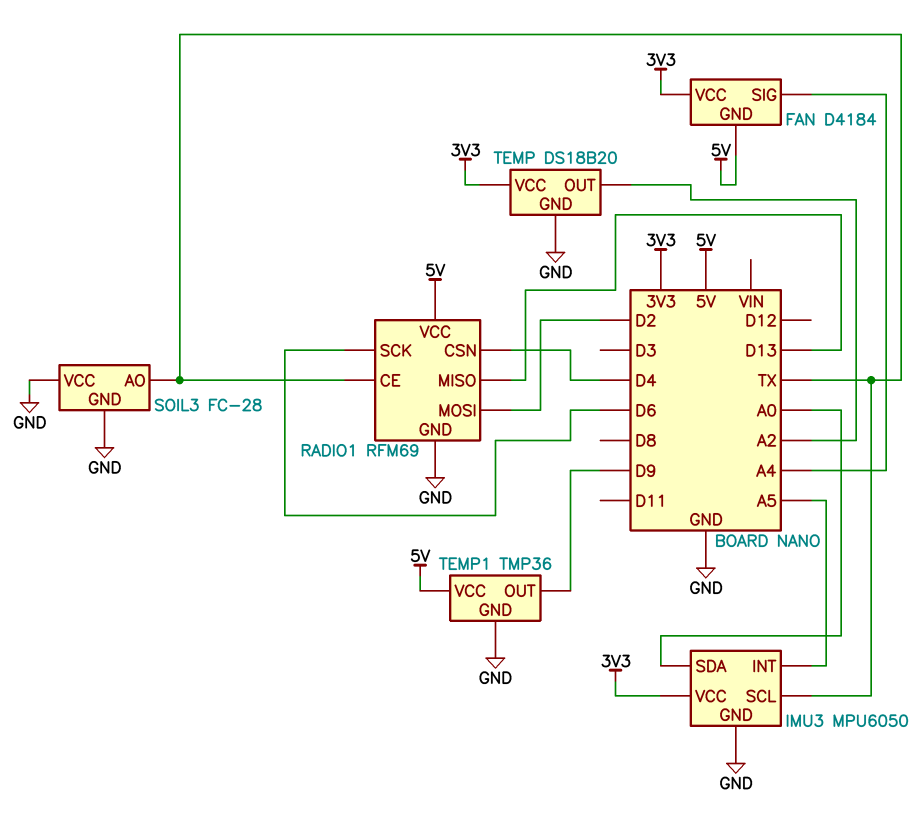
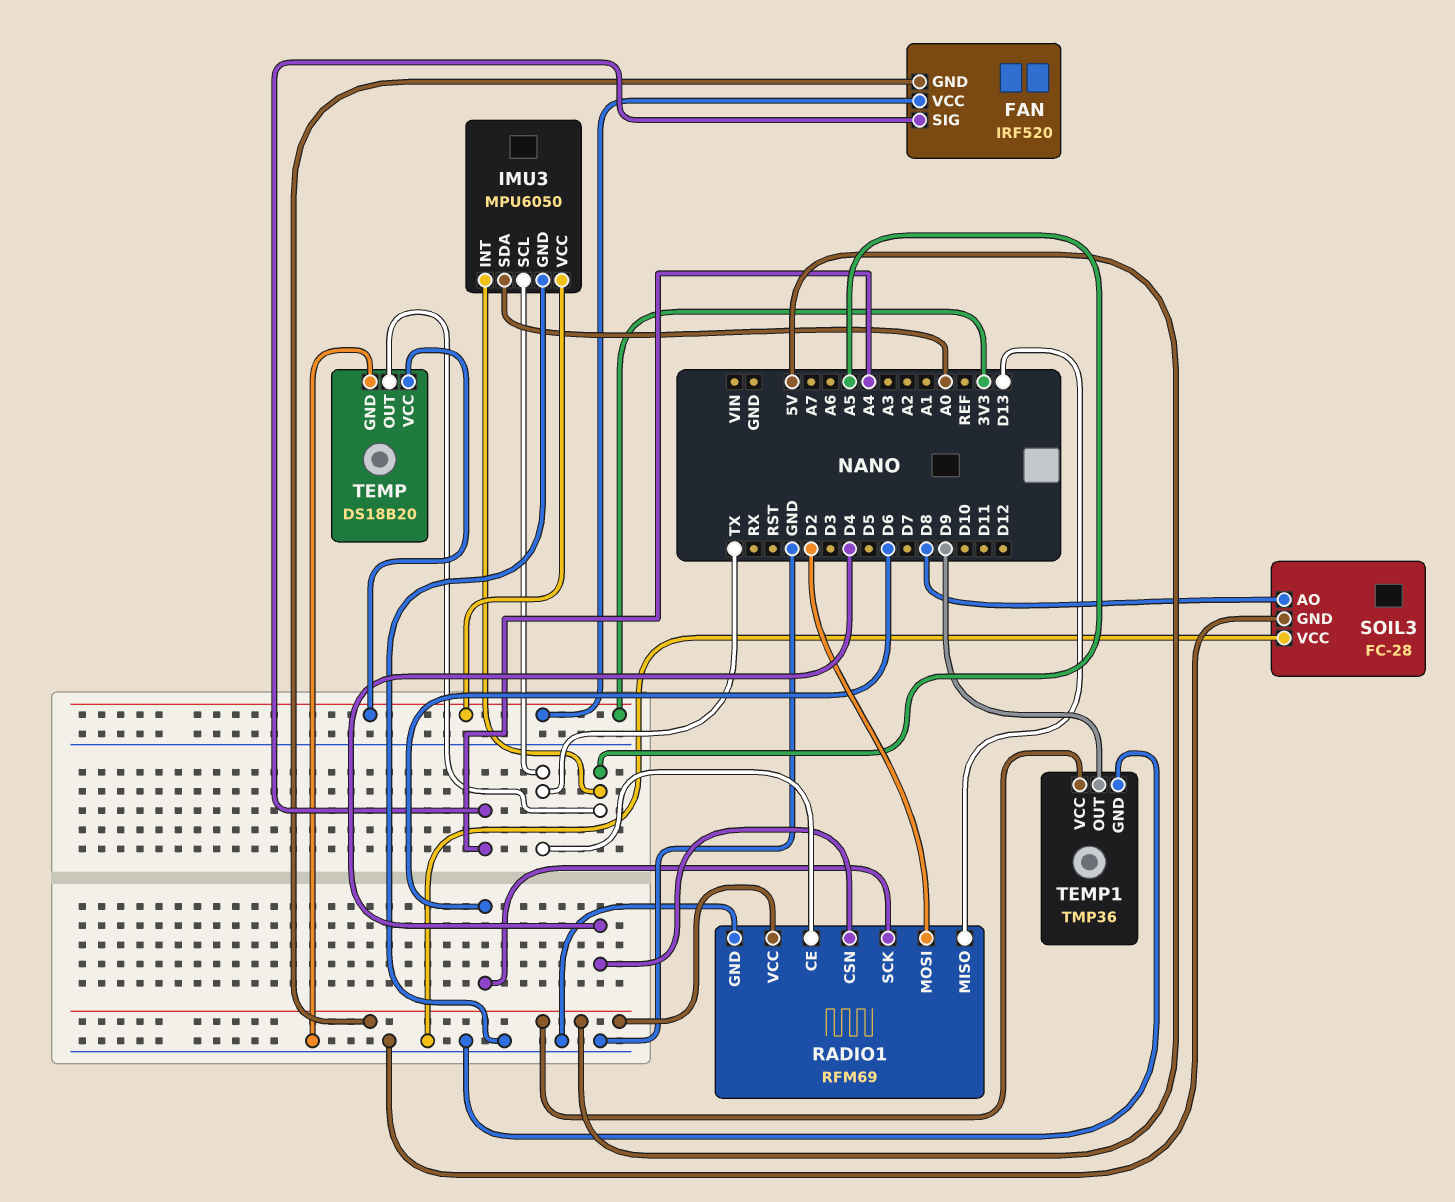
FAN: D4184 -> IRF520
SOIL3 pin AO: TX -> D8
TEMP pin OUT: A2 -> A5

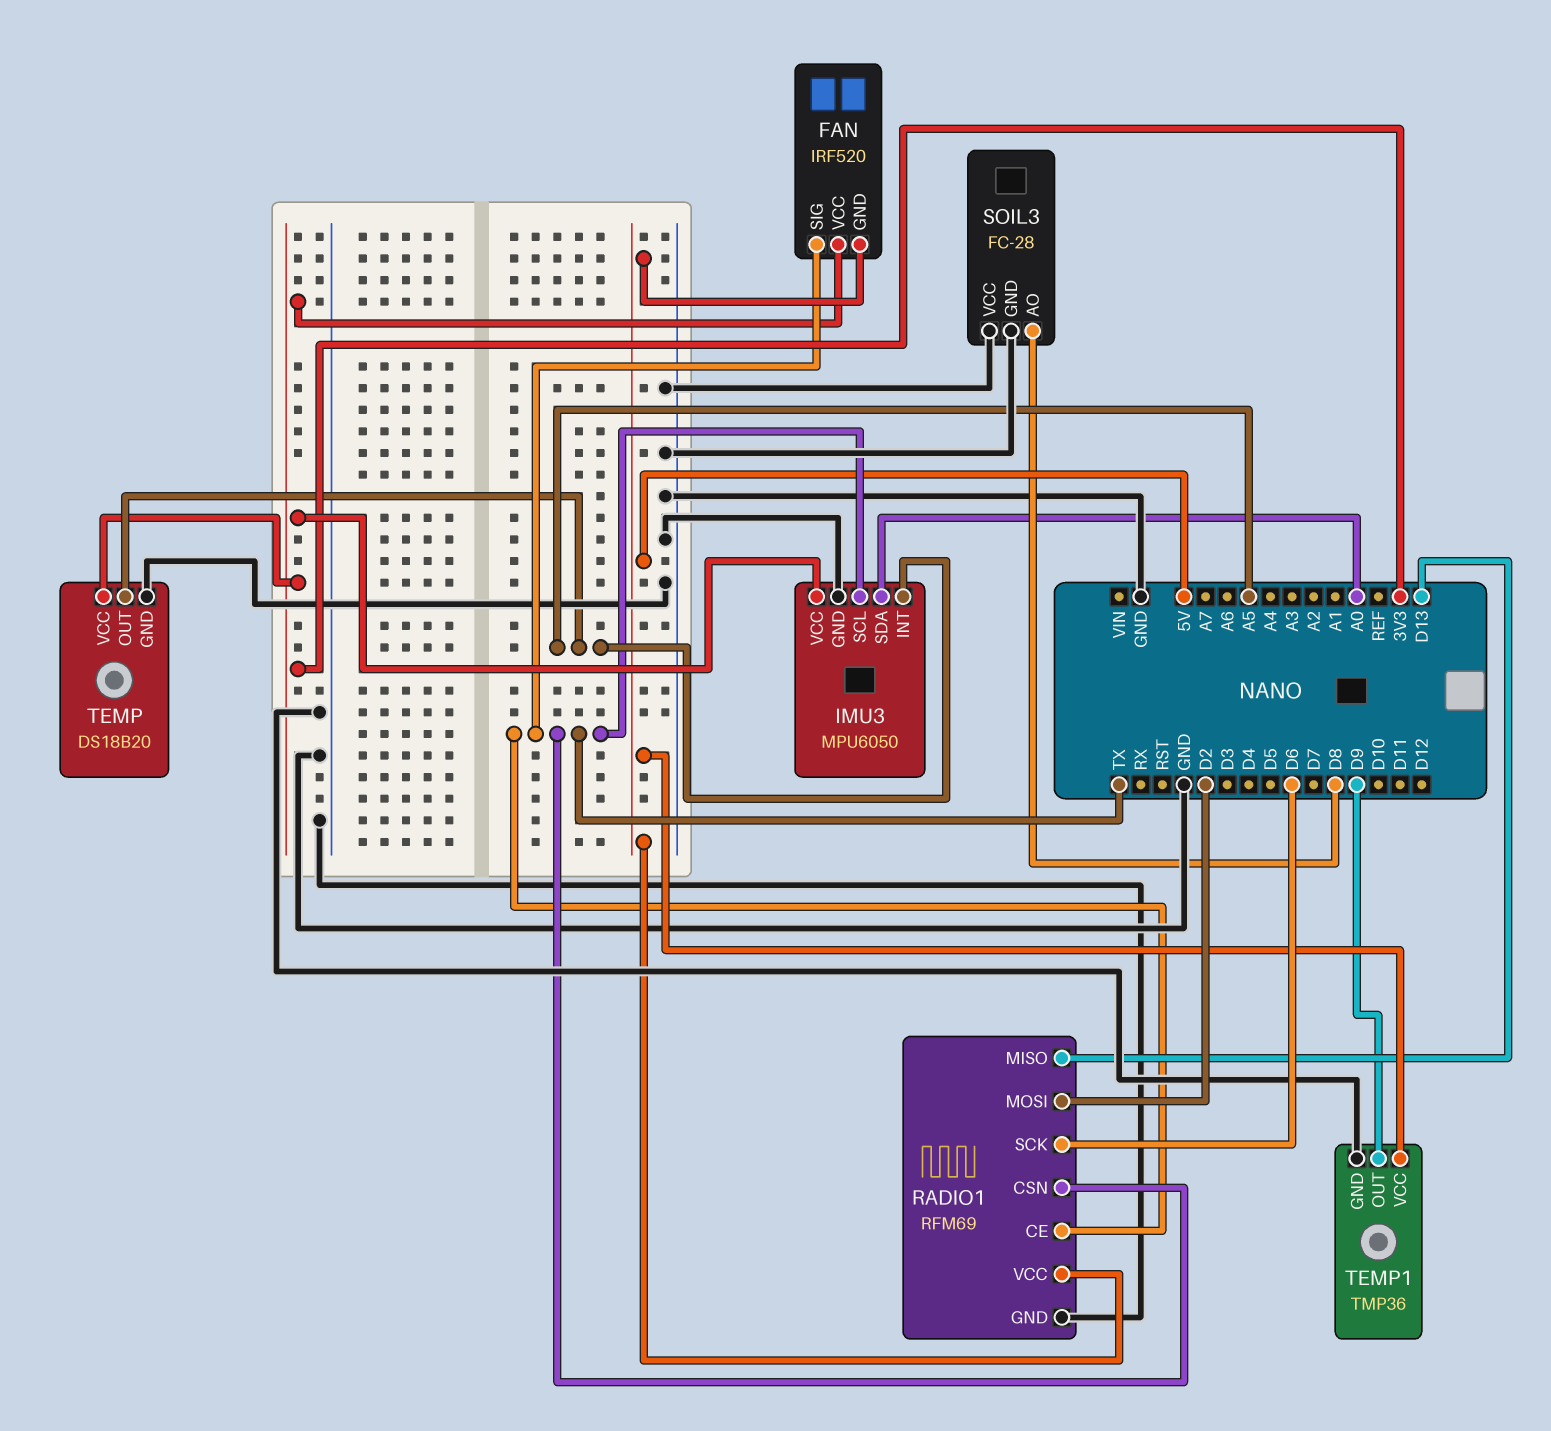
FAN pin SIG: A4 -> TX
RADIO1 pin CSN: D4 -> TX

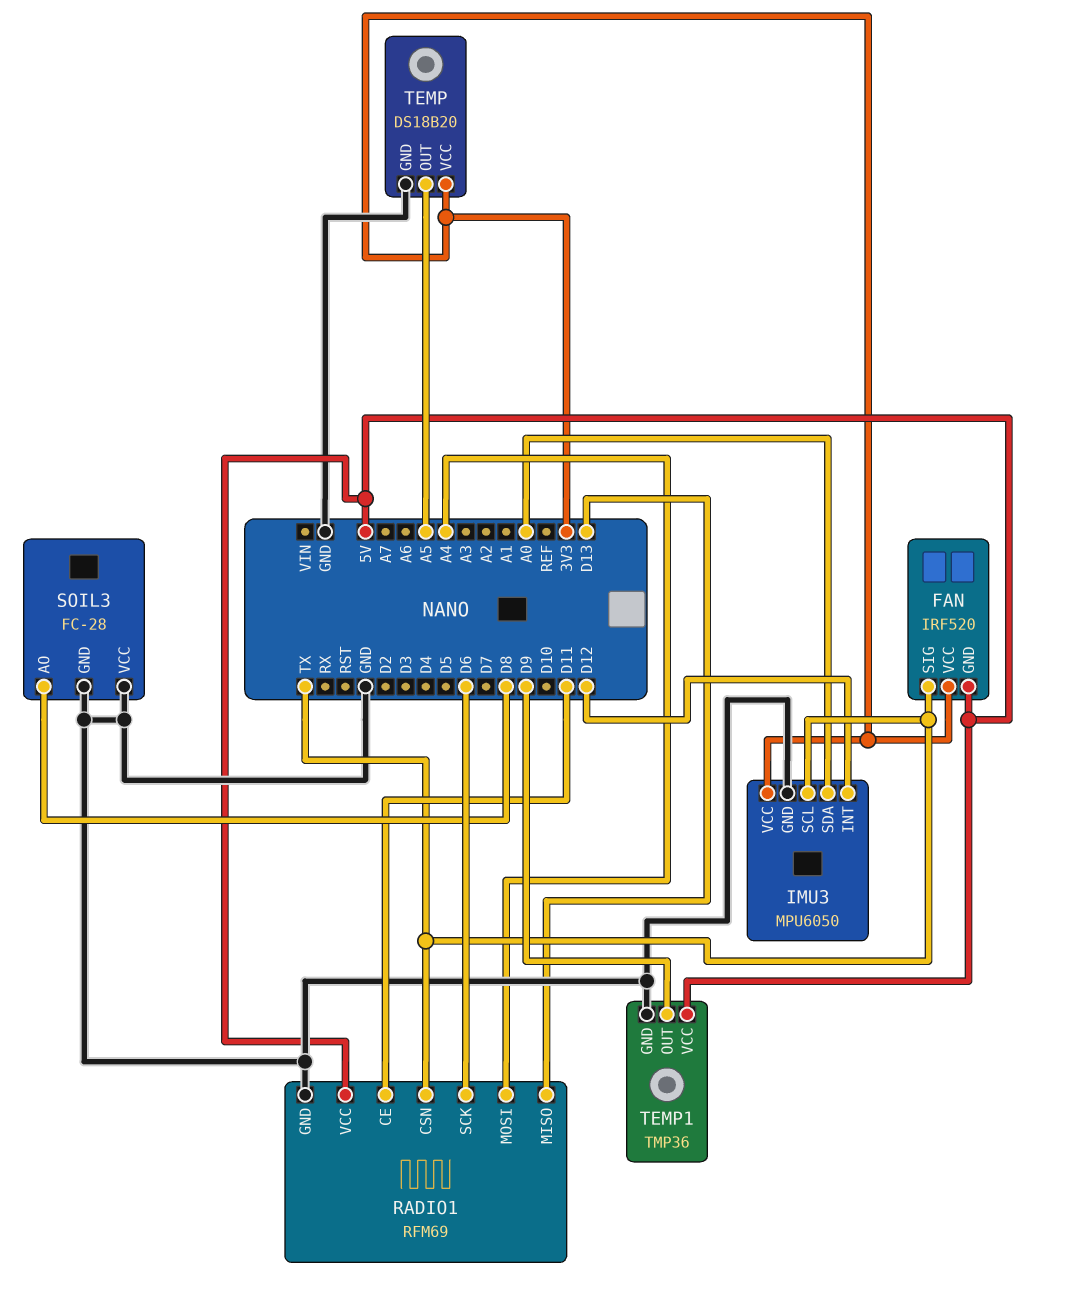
IMU3 pin INT: A5 -> D12
RADIO1 pin CE: TX -> D11
RADIO1 pin MOSI: D2 -> A4

